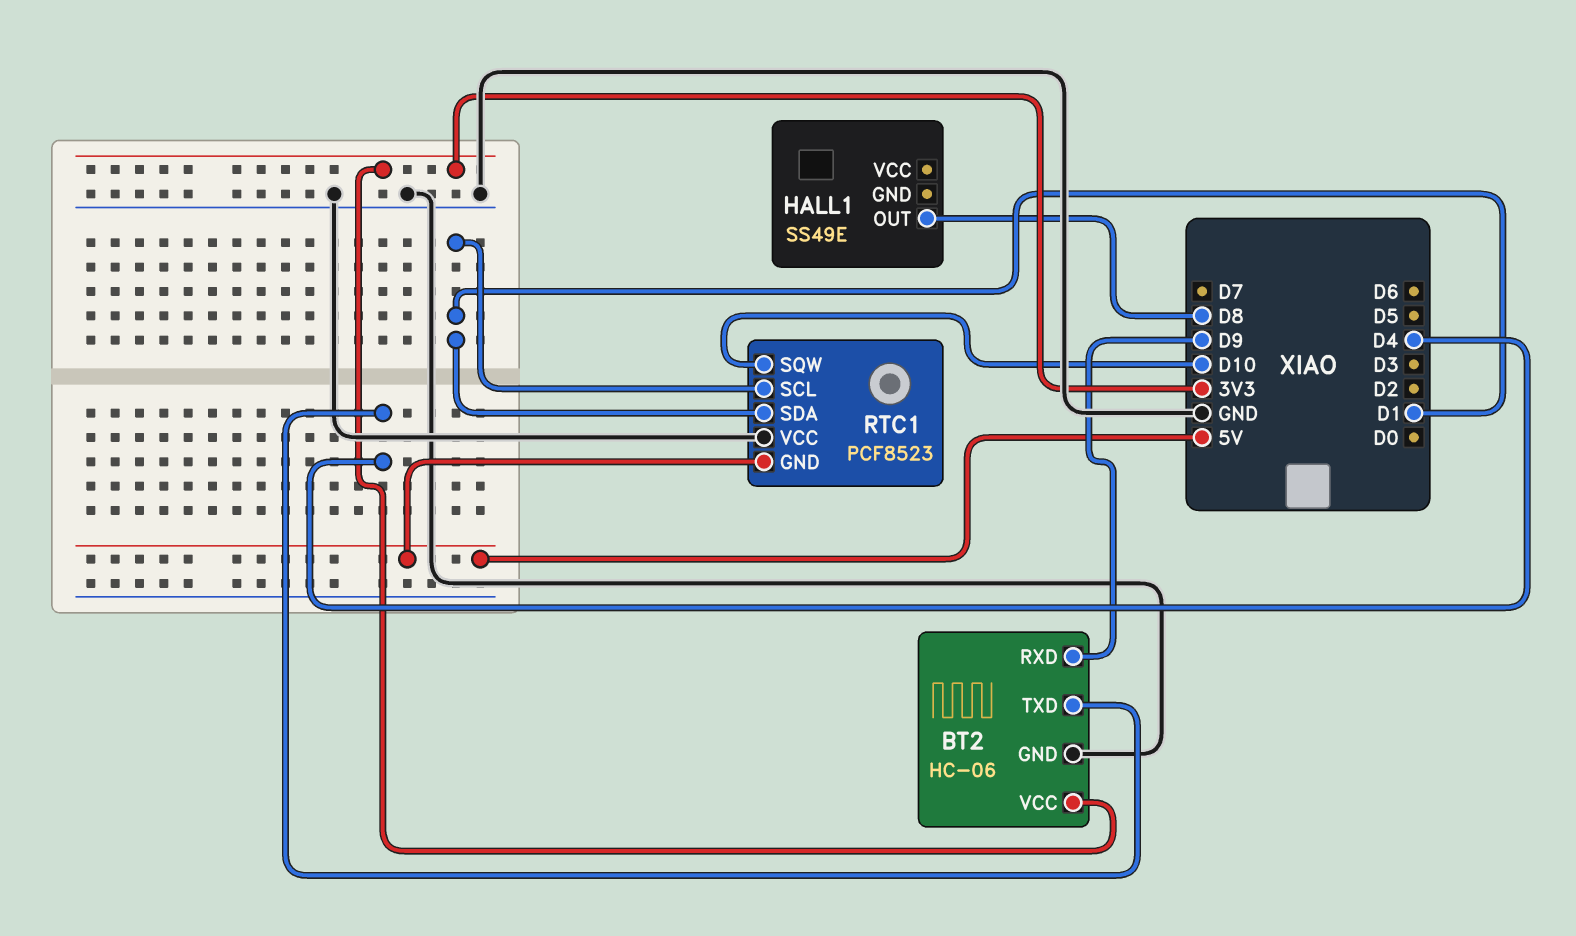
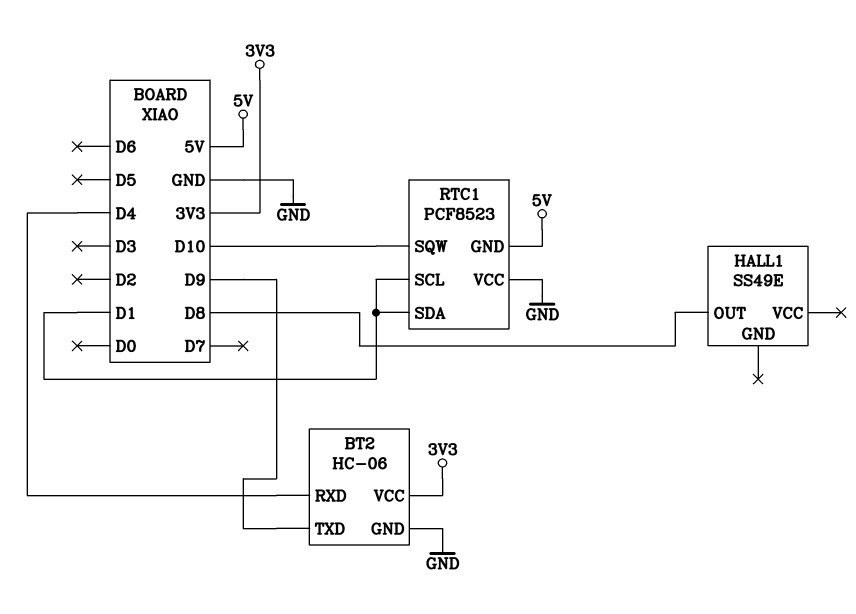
BT2 pin RXD: D9 -> D4
BT2 pin TXD: D4 -> D9

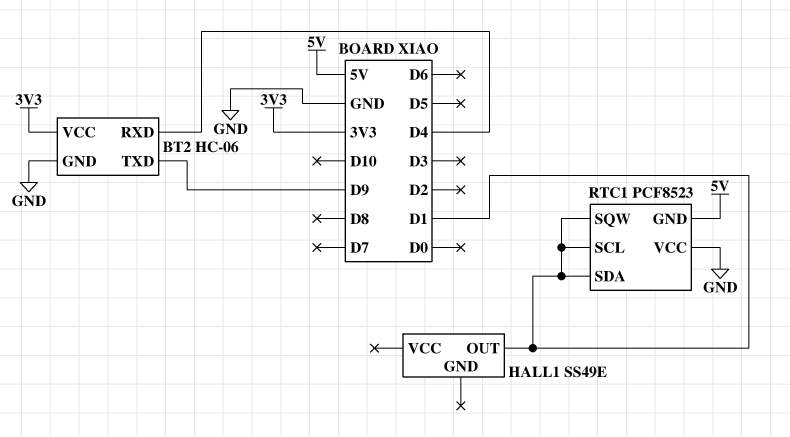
HALL1 pin OUT: D8 -> D1
RTC1 pin SQW: D10 -> D1

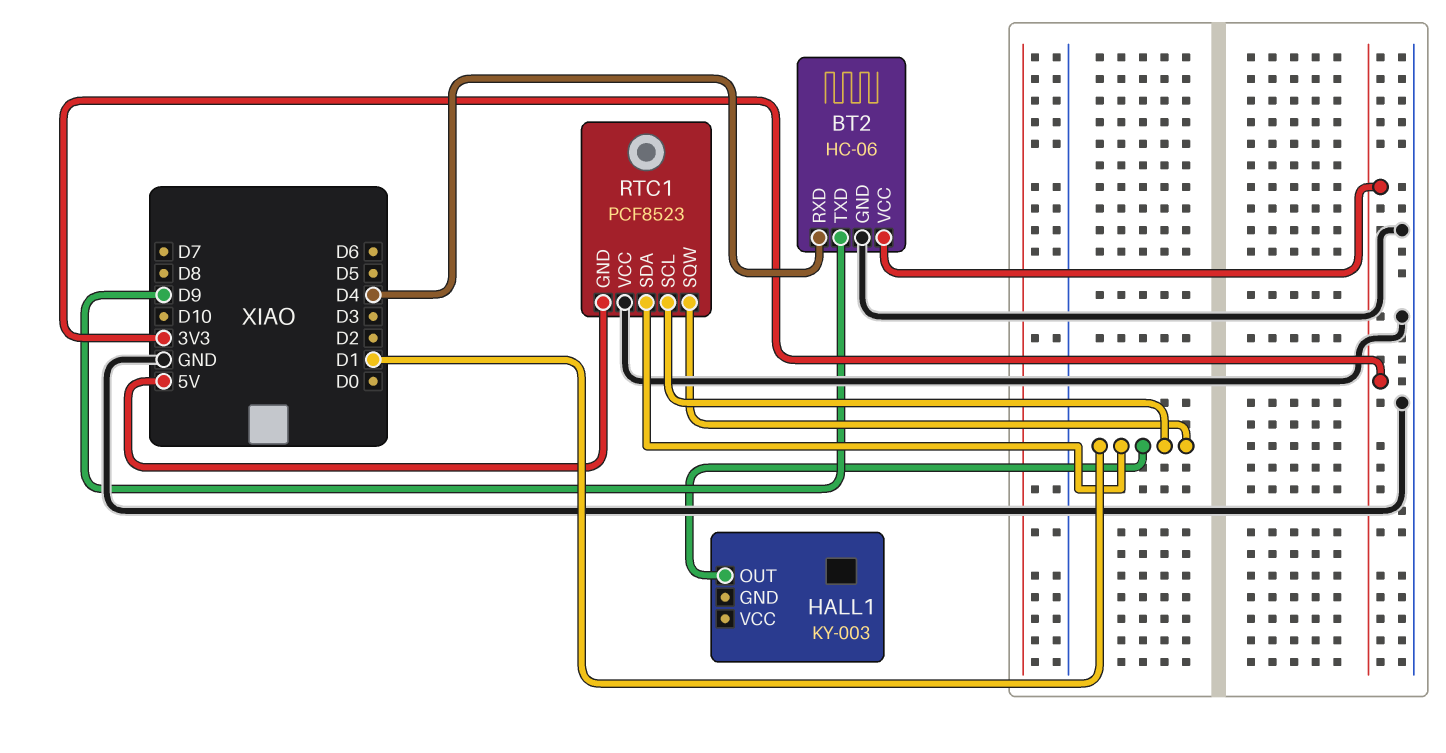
HALL1: SS49E -> KY-003

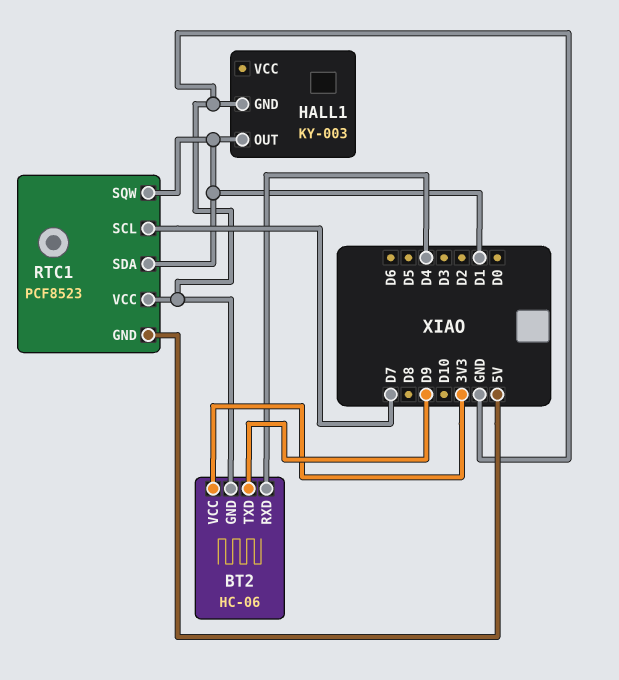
HALL1 pin GND: none -> GND
RTC1 pin SCL: D1 -> D7

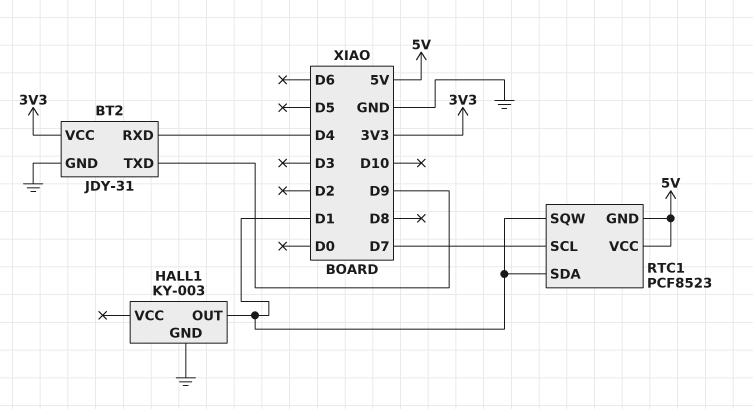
BT2: HC-06 -> JDY-31
RTC1 pin VCC: GND -> 5V

